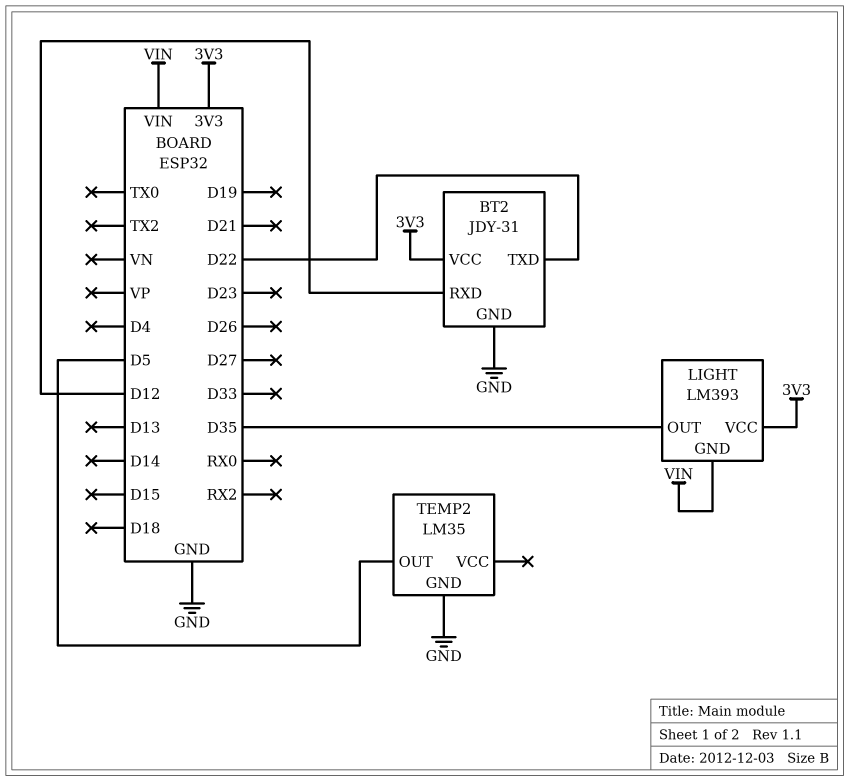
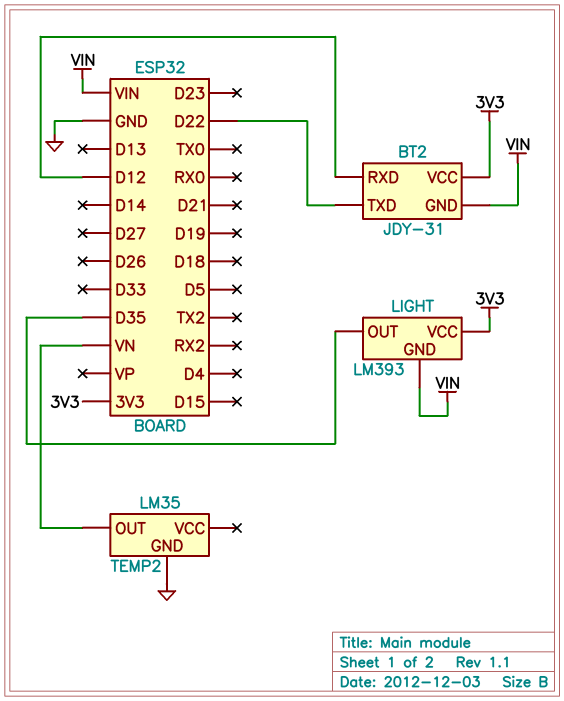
BT2 pin GND: GND -> VIN
TEMP2 pin OUT: D5 -> VN

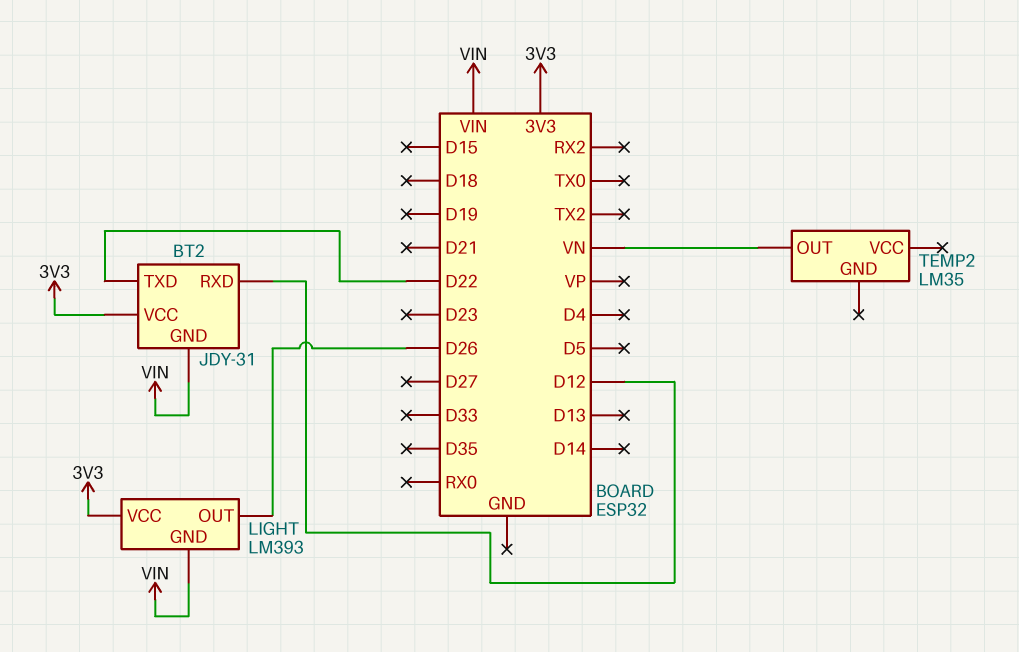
LIGHT pin OUT: D35 -> D26
TEMP2 pin GND: GND -> none

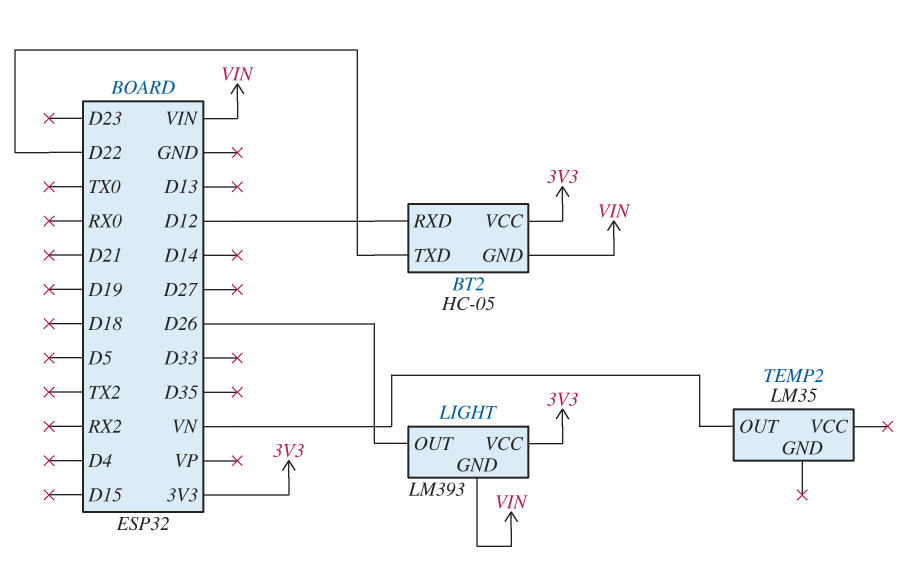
BT2: JDY-31 -> HC-05

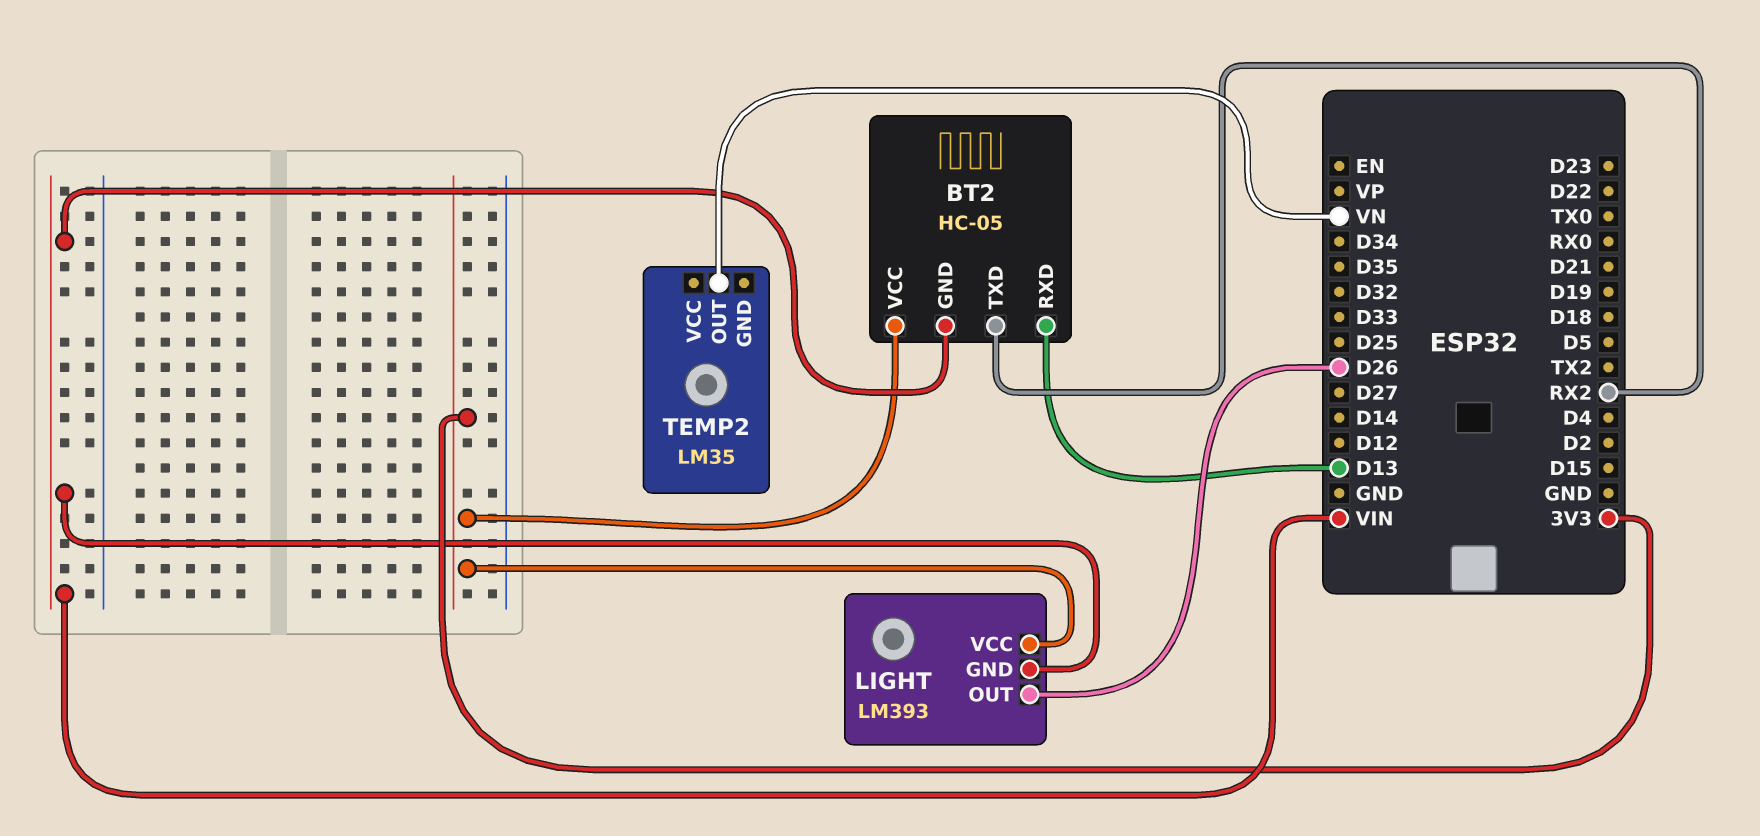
BT2 pin RXD: D12 -> D13
BT2 pin TXD: D22 -> RX2

